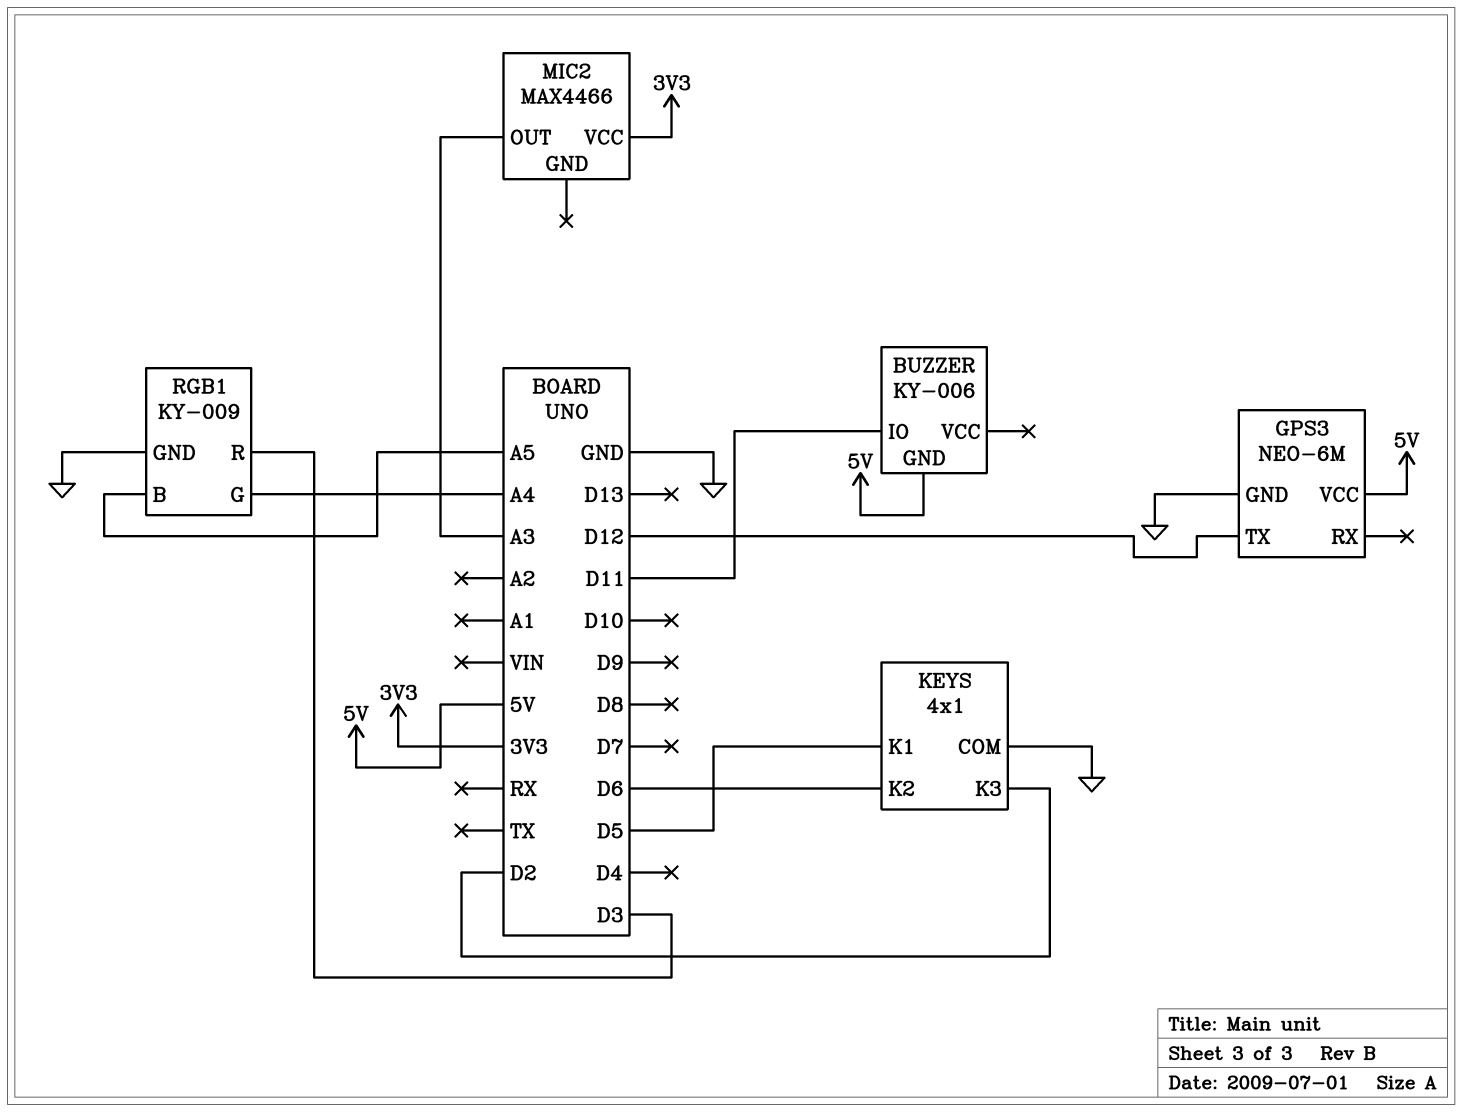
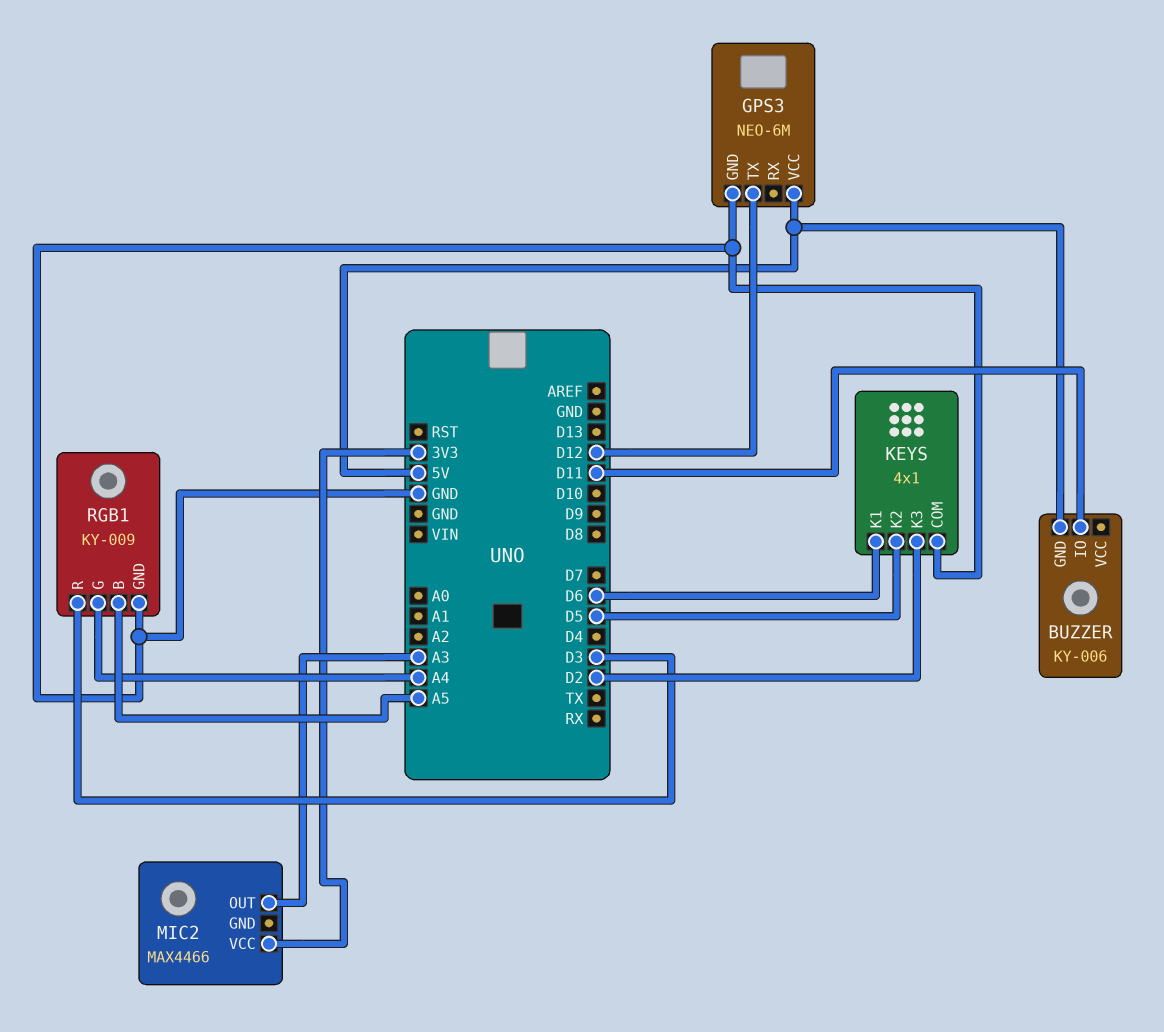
KEYS pin K1: D5 -> D6
KEYS pin K2: D6 -> D5

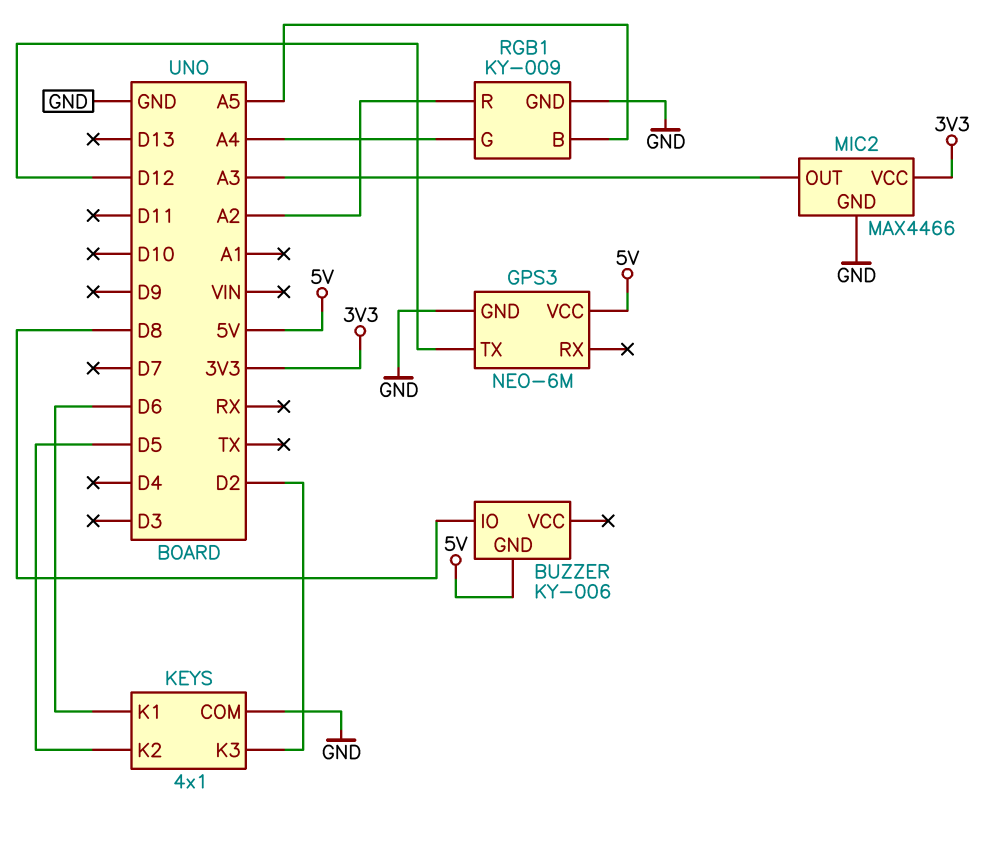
BUZZER pin IO: D11 -> D8
MIC2 pin GND: none -> GND
RGB1 pin R: D3 -> A2

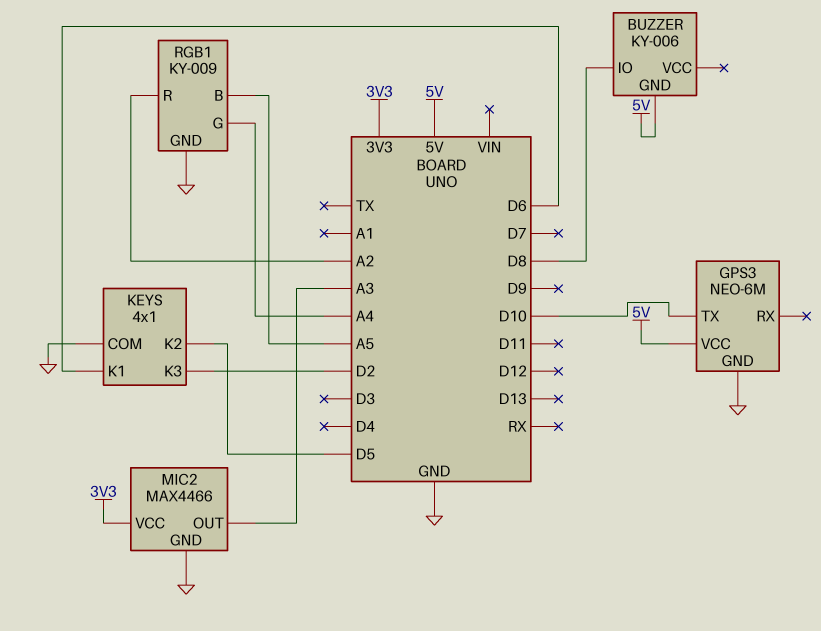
GPS3 pin TX: D12 -> D10

